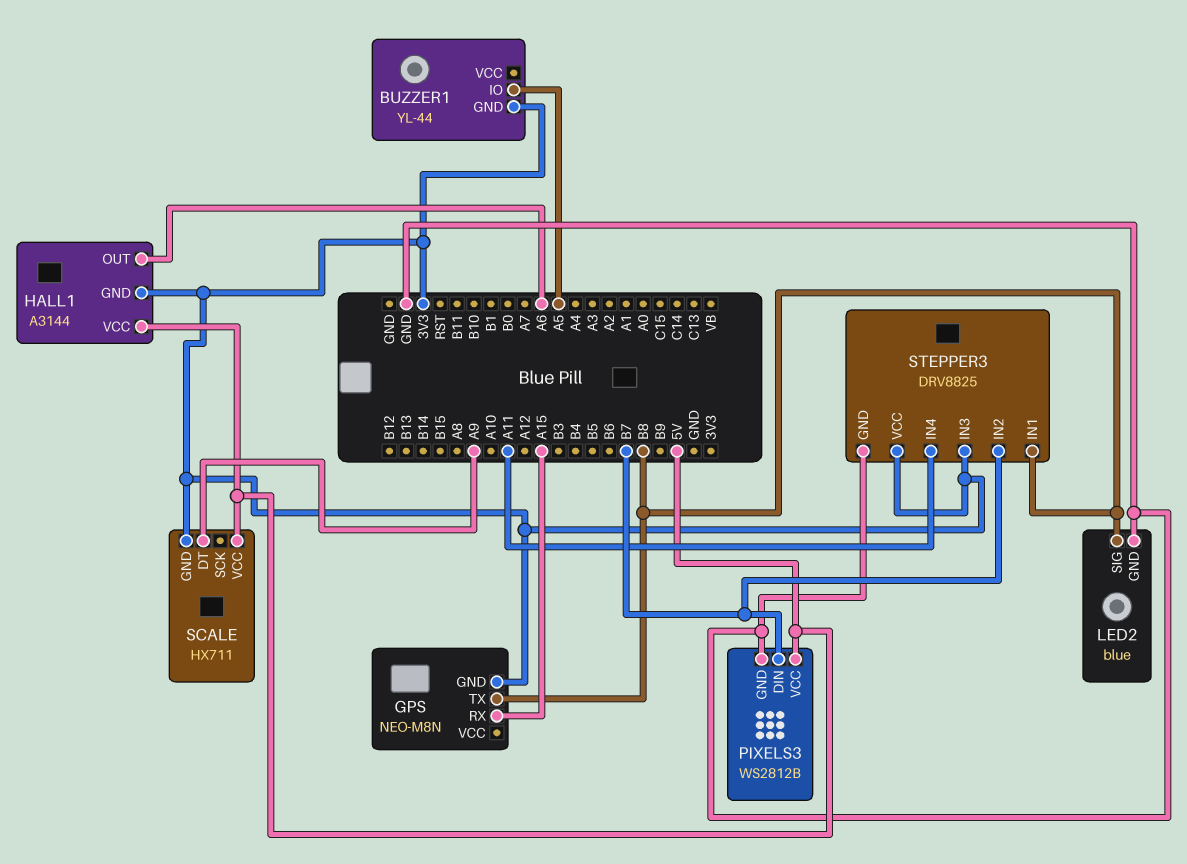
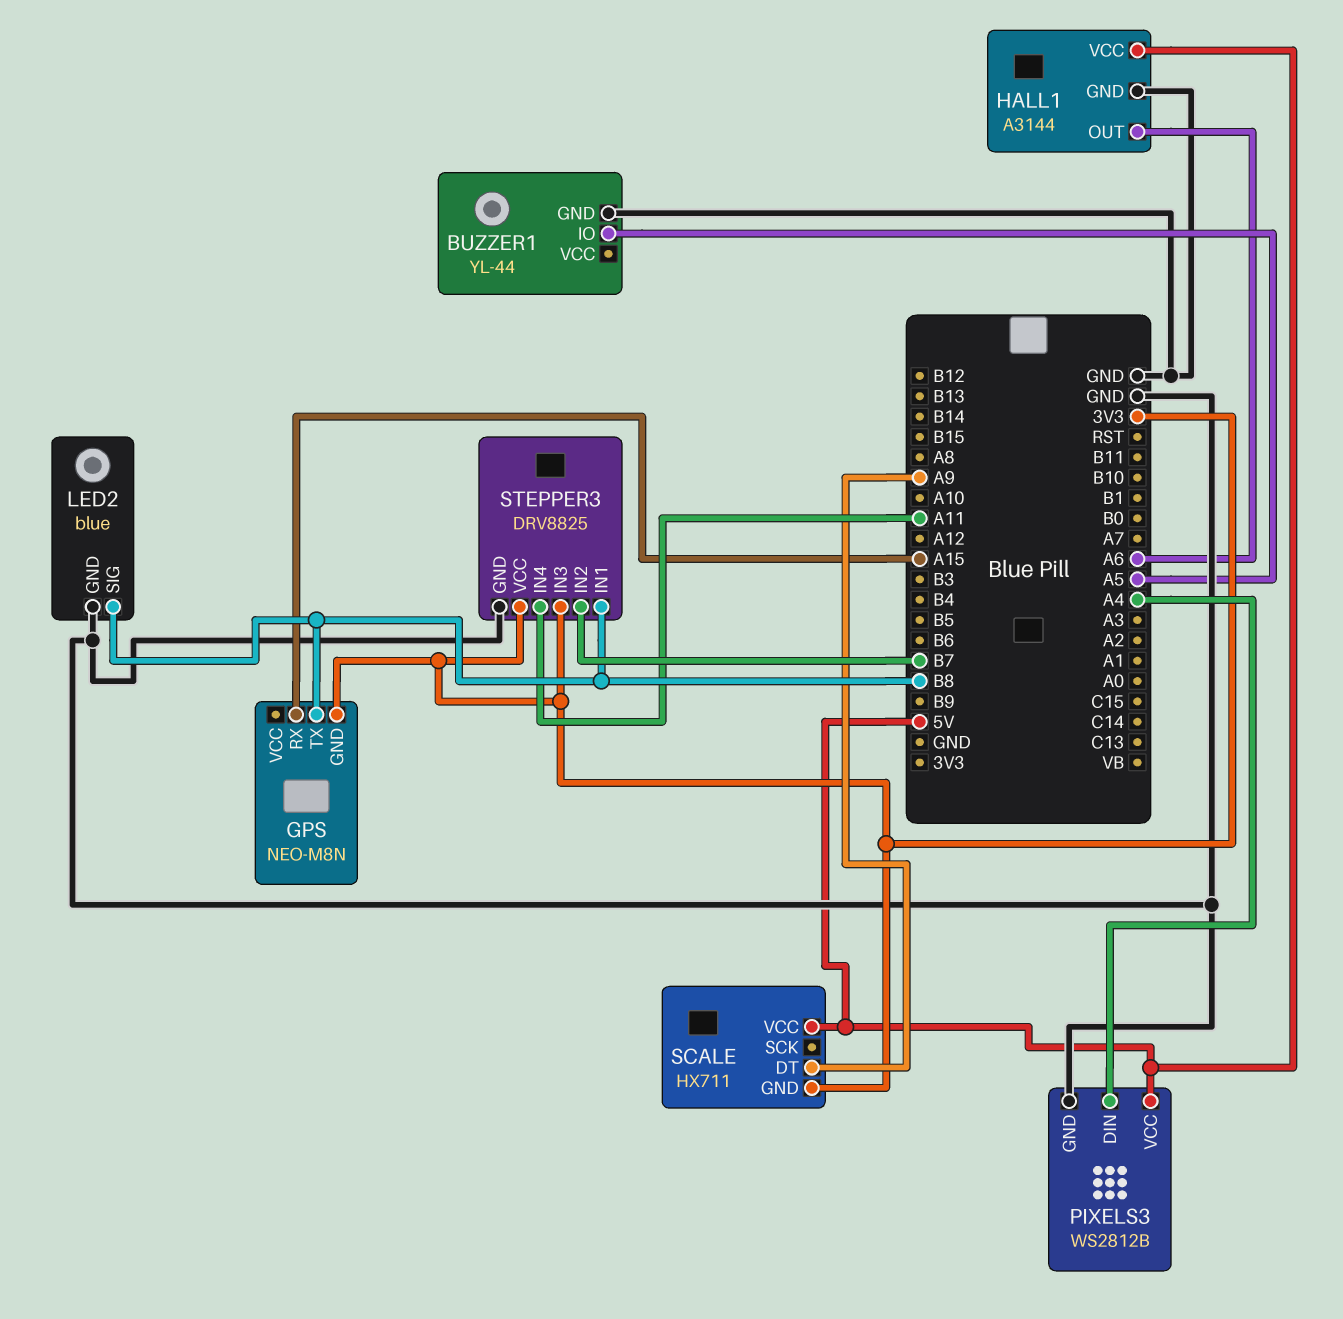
BUZZER1 pin GND: 3V3 -> GND
HALL1 pin GND: 3V3 -> GND
PIXELS3 pin DIN: B7 -> A4

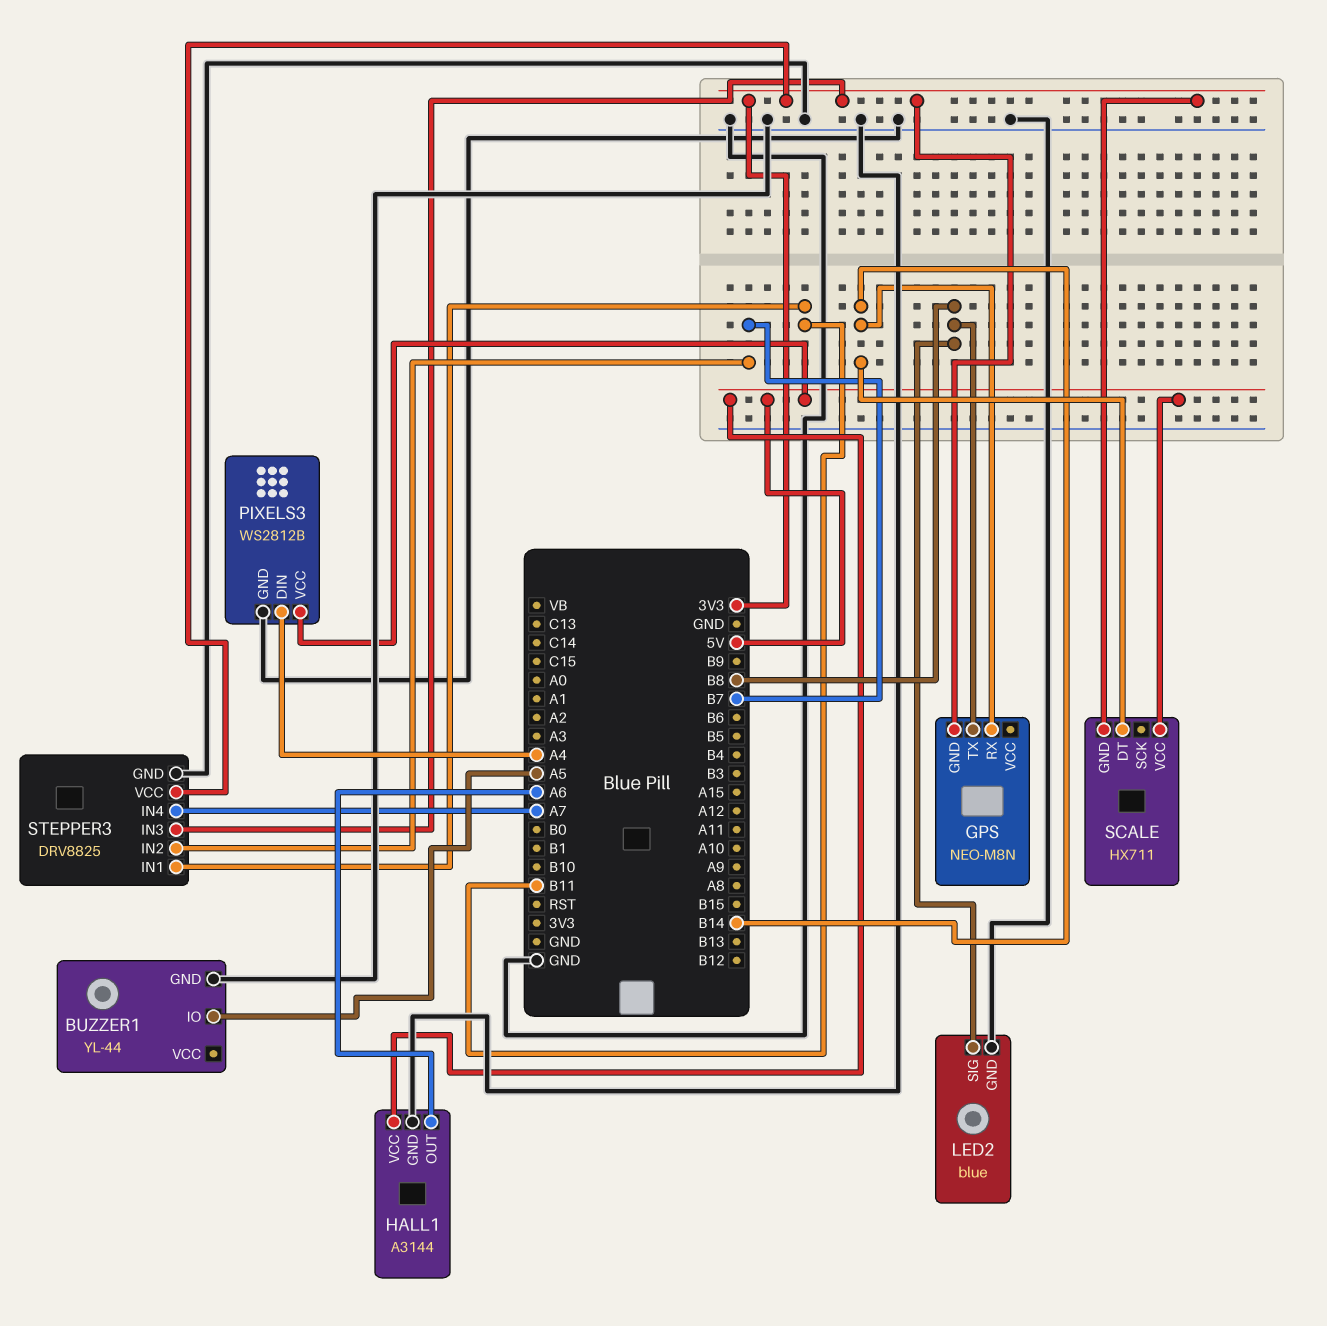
GPS pin RX: A15 -> B14
SCALE pin DT: A9 -> B14
STEPPER3 pin IN1: B8 -> B11
STEPPER3 pin IN4: A11 -> A7

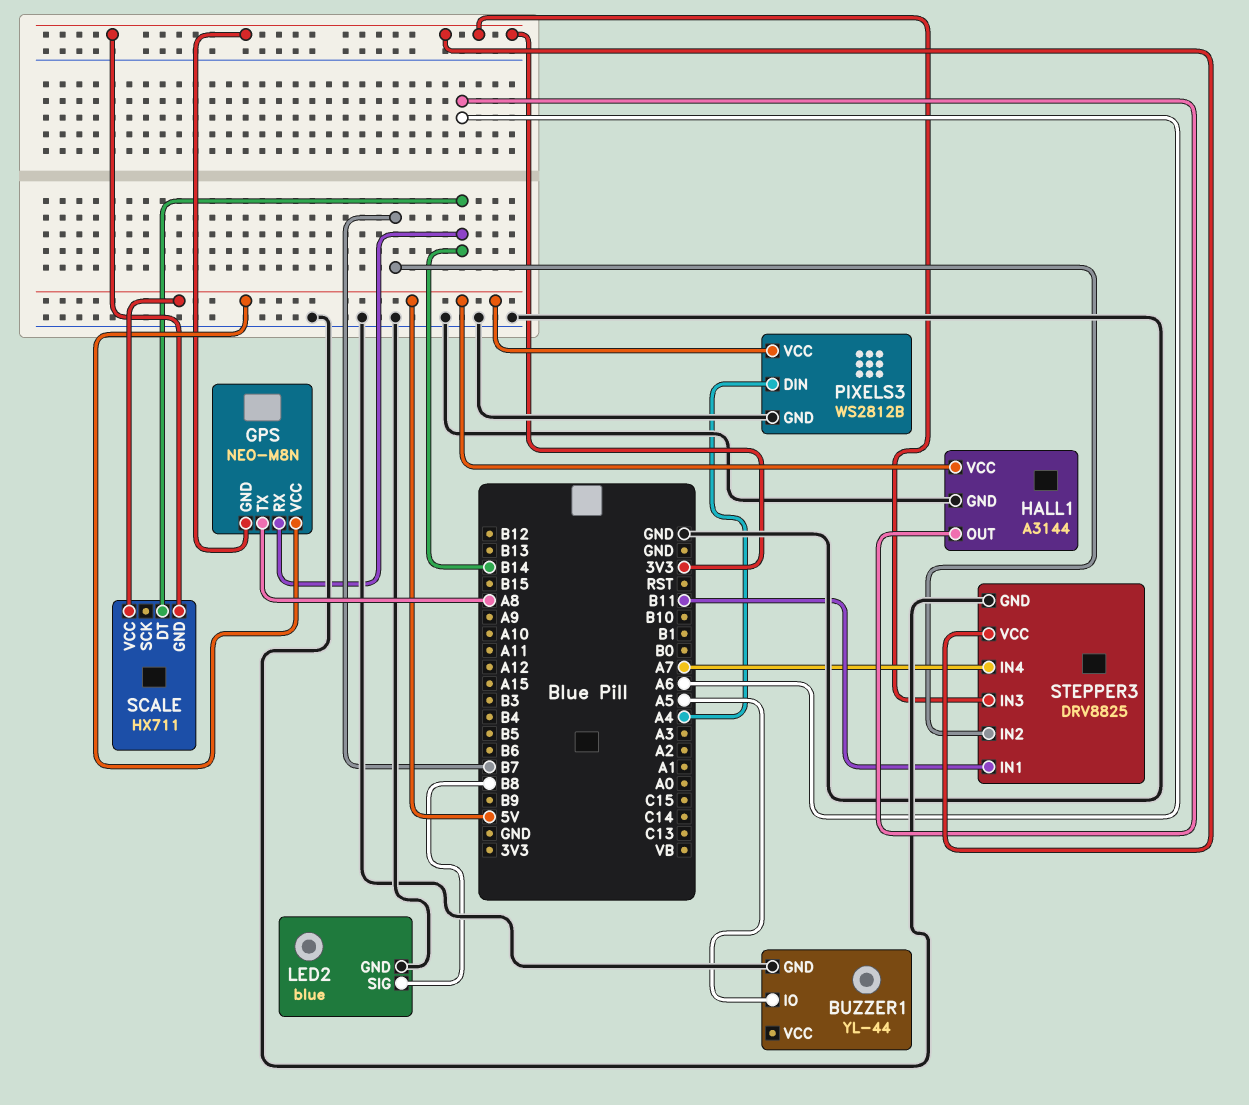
GPS pin TX: B8 -> A8
GPS pin VCC: none -> 5V

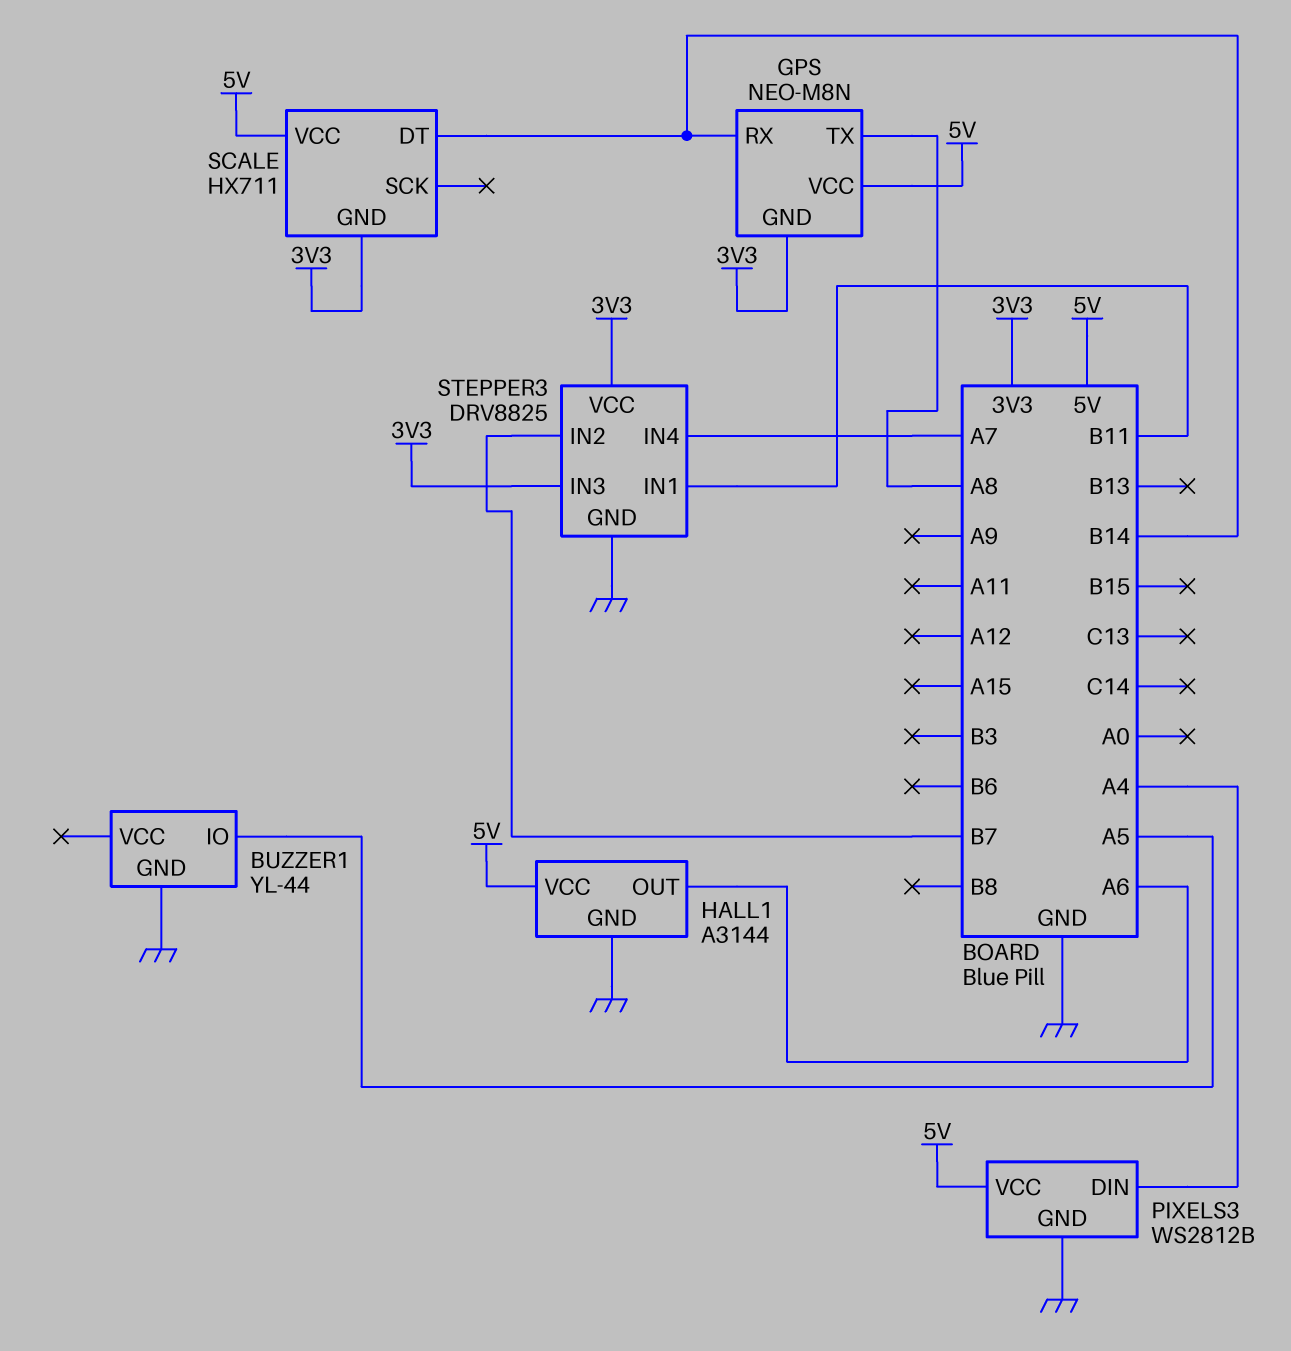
LED2: blue -> none
LED2 pin GND: GND -> none
LED2 pin SIG: B8 -> none

